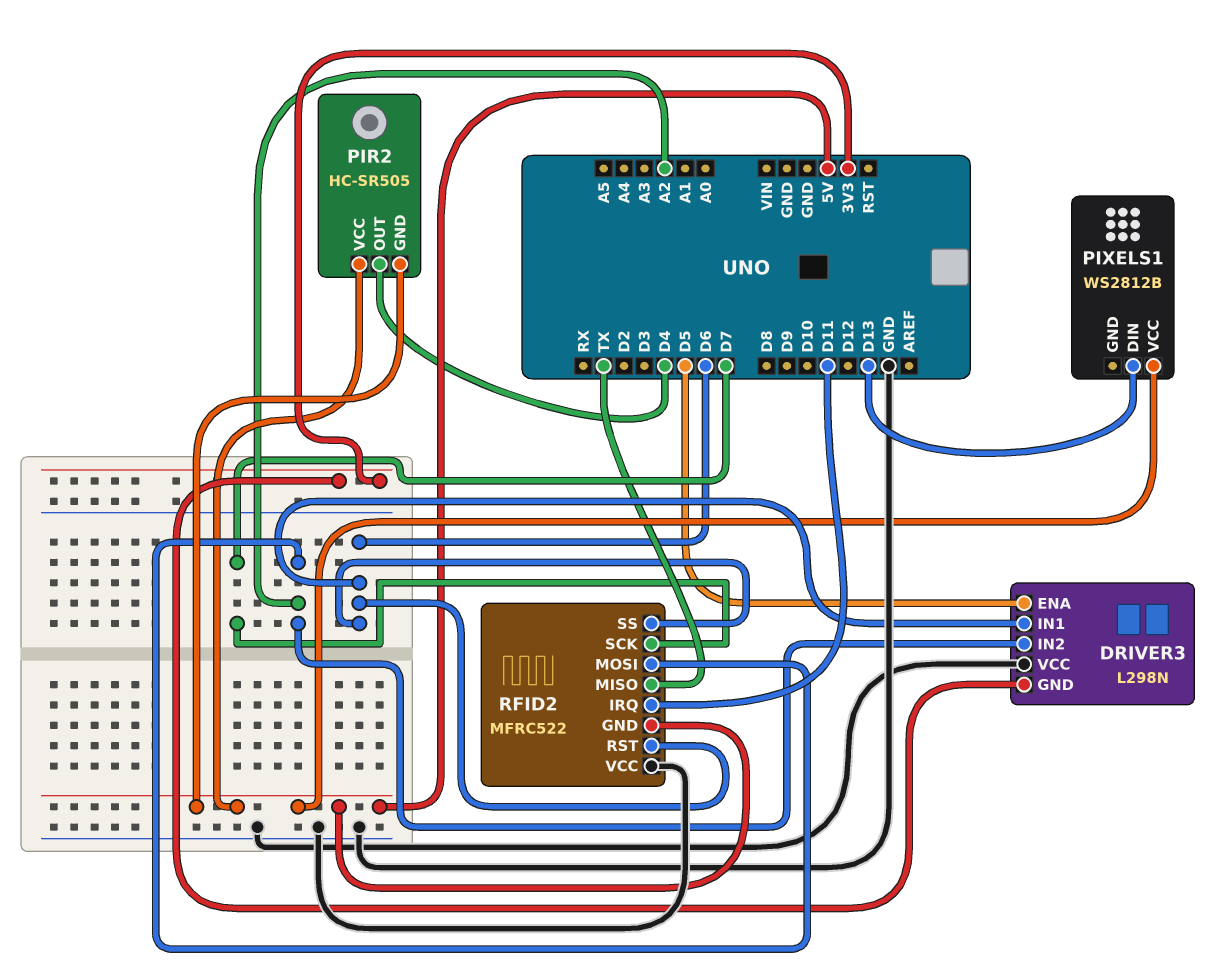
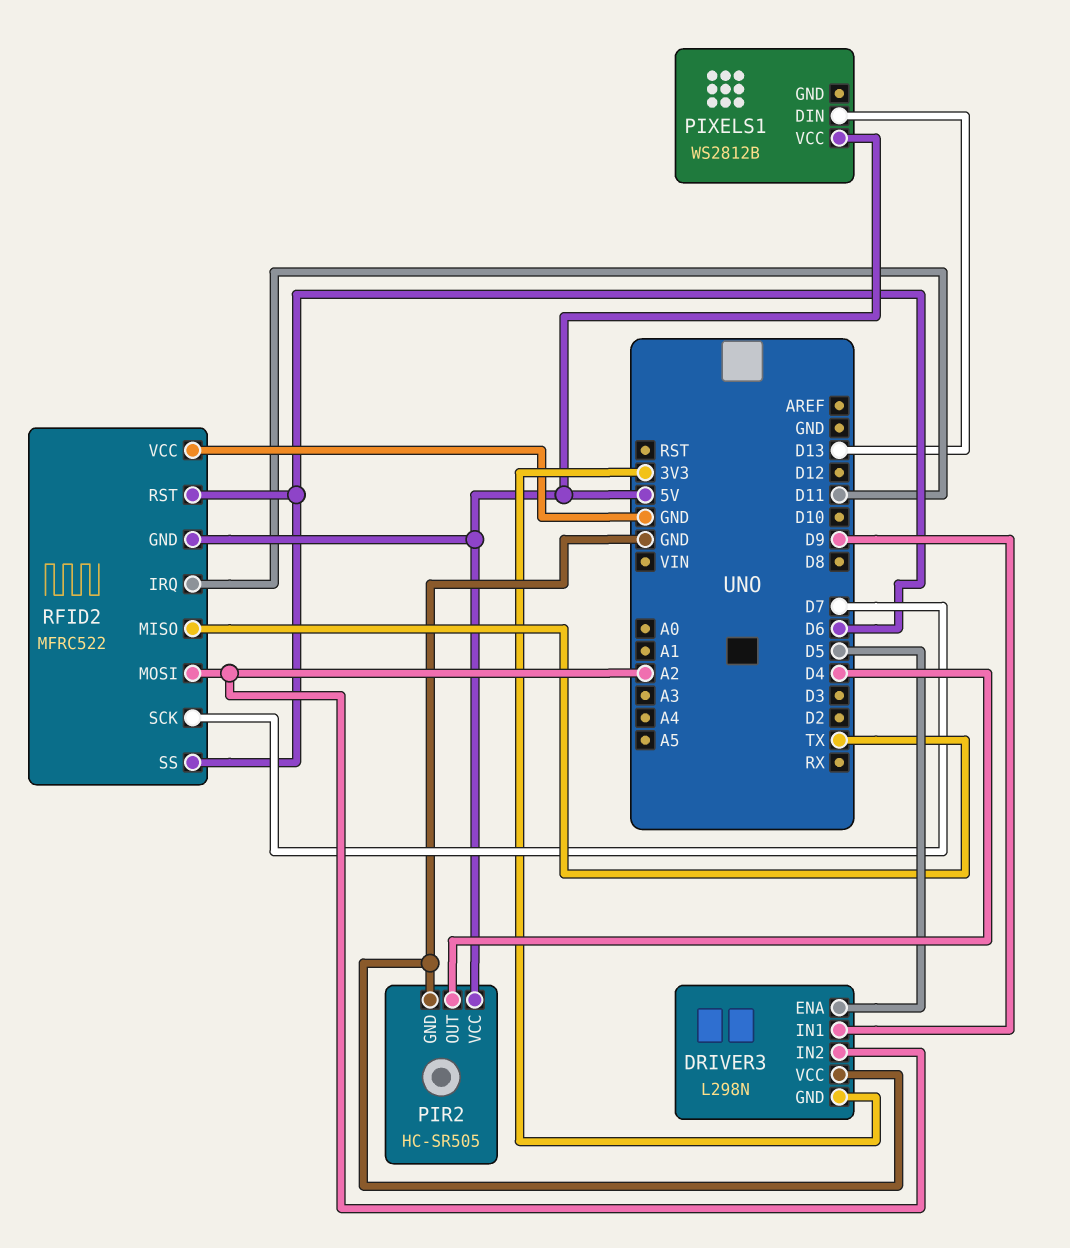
DRIVER3 pin IN1: D6 -> D9
PIR2 pin GND: 5V -> GND

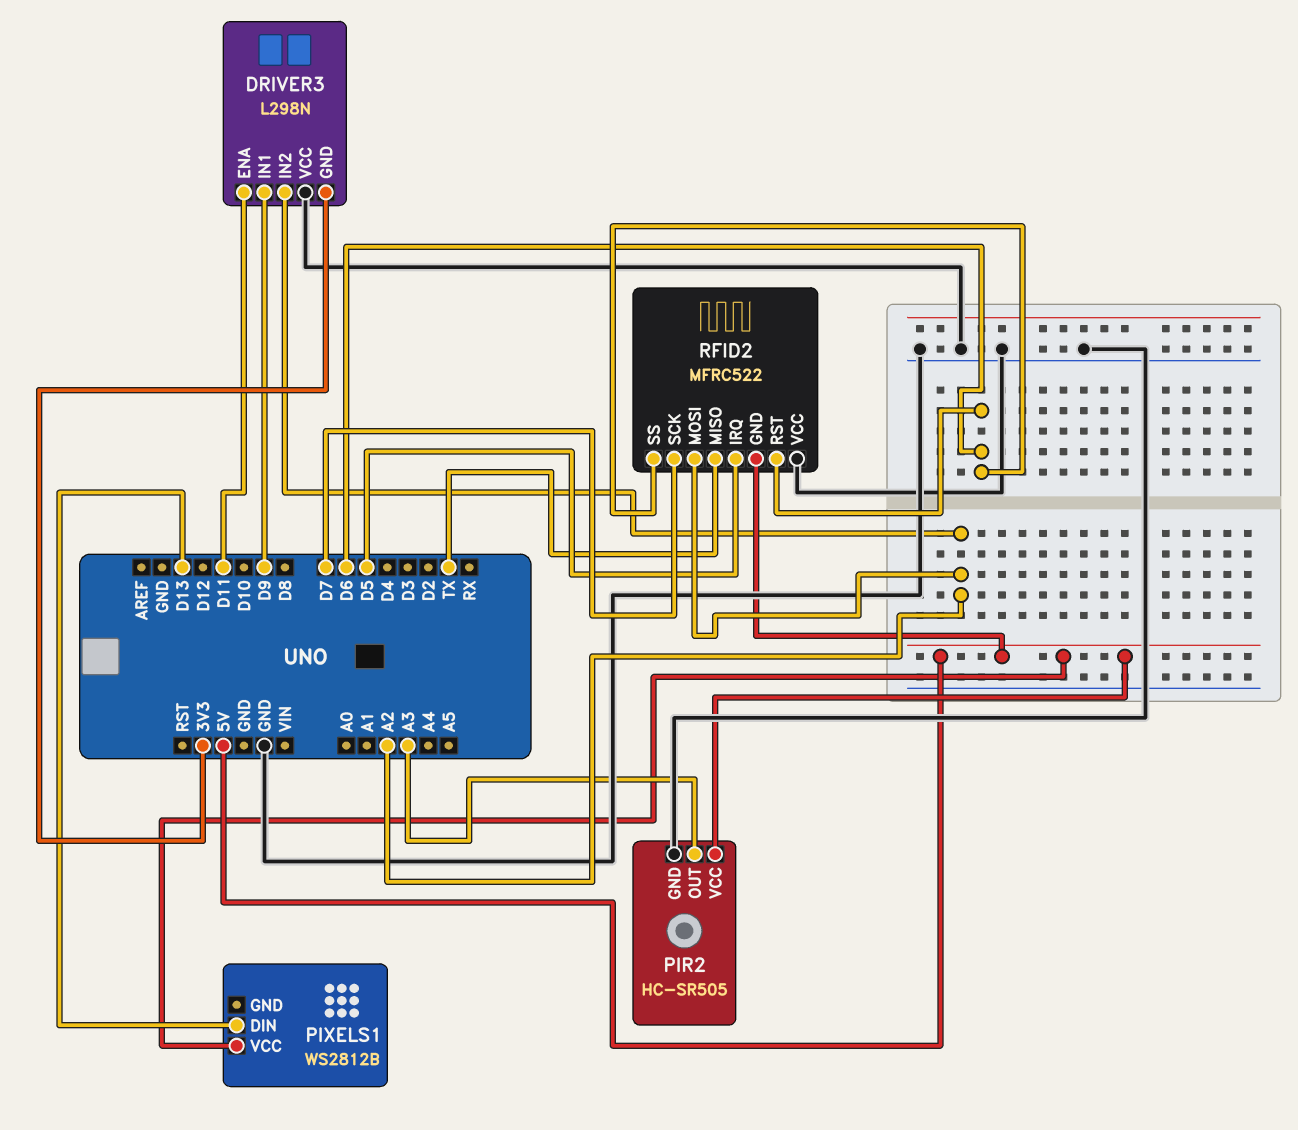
DRIVER3 pin ENA: D5 -> D11
PIR2 pin OUT: D4 -> A3
RFID2 pin IRQ: D11 -> D5

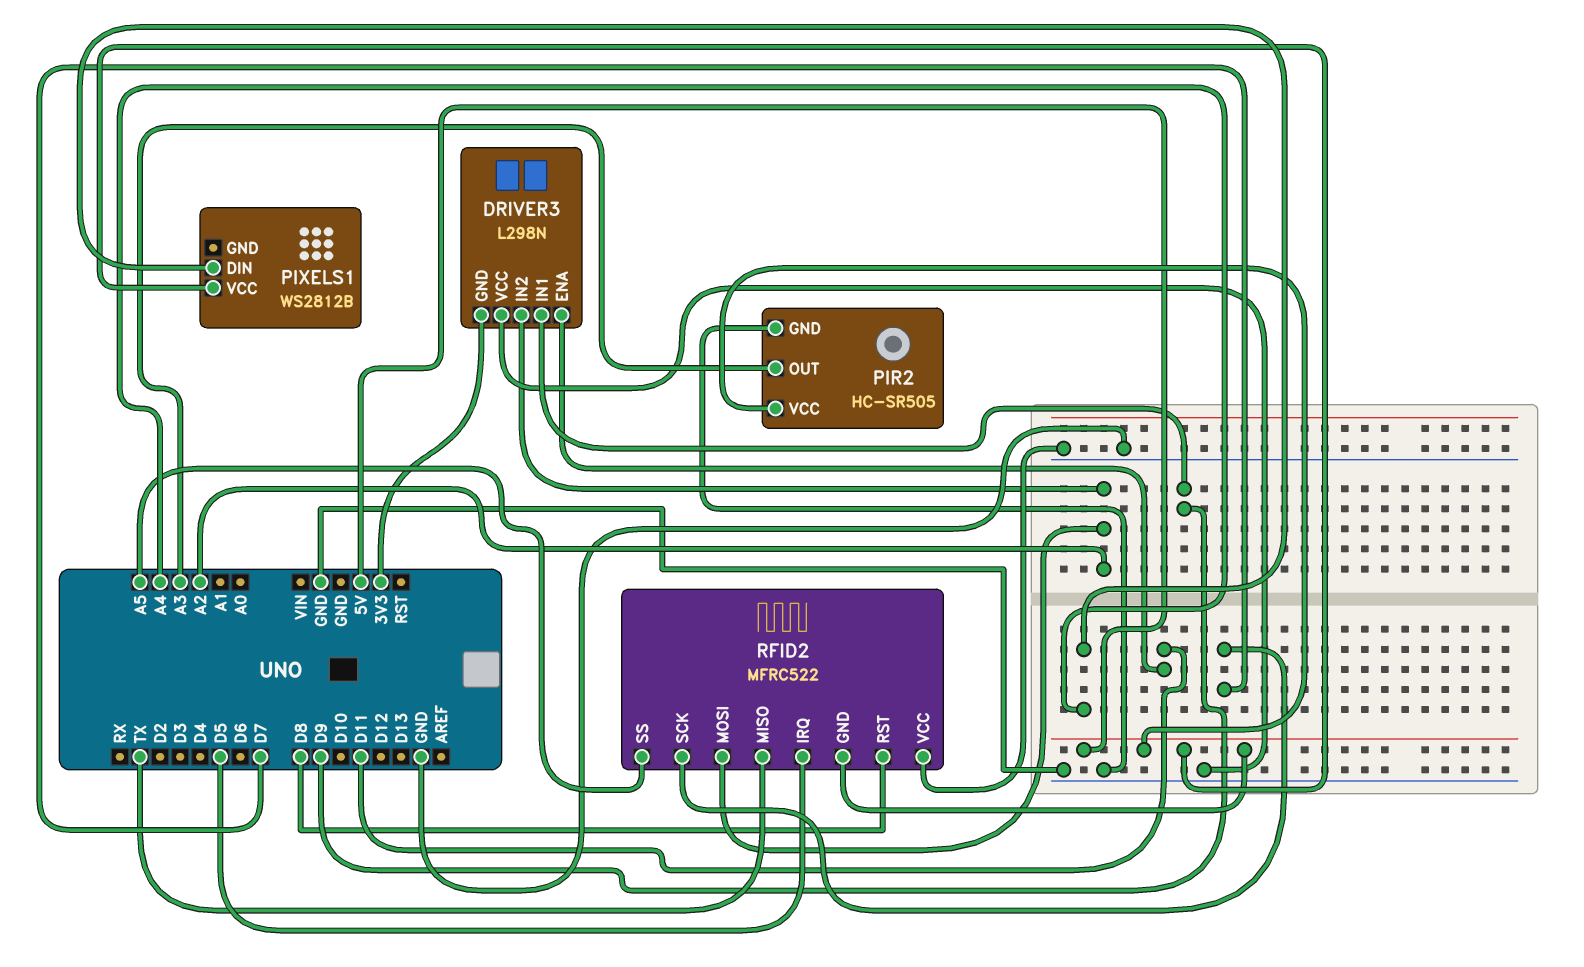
PIXELS1 pin DIN: D13 -> A4
RFID2 pin RST: D6 -> D8
RFID2 pin SS: D6 -> A5

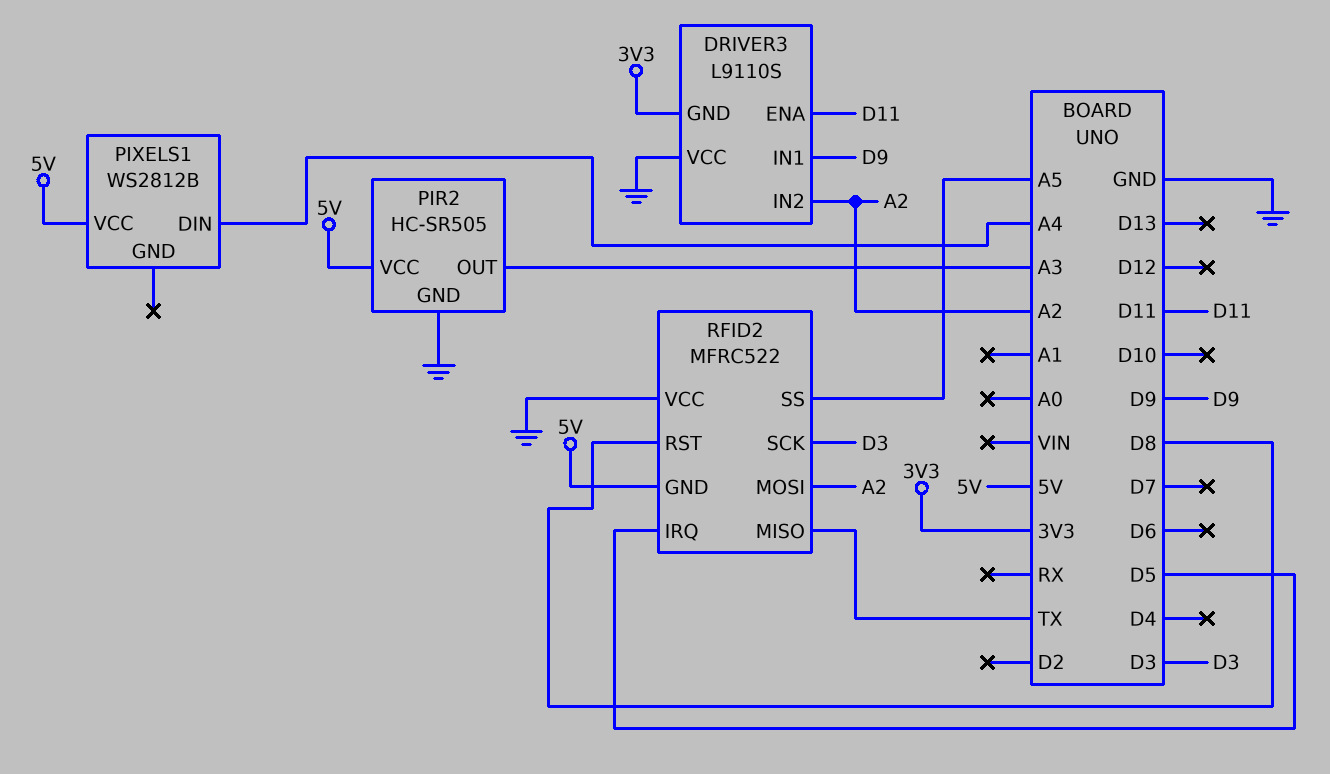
DRIVER3: L298N -> L9110S
RFID2 pin SCK: D7 -> D3

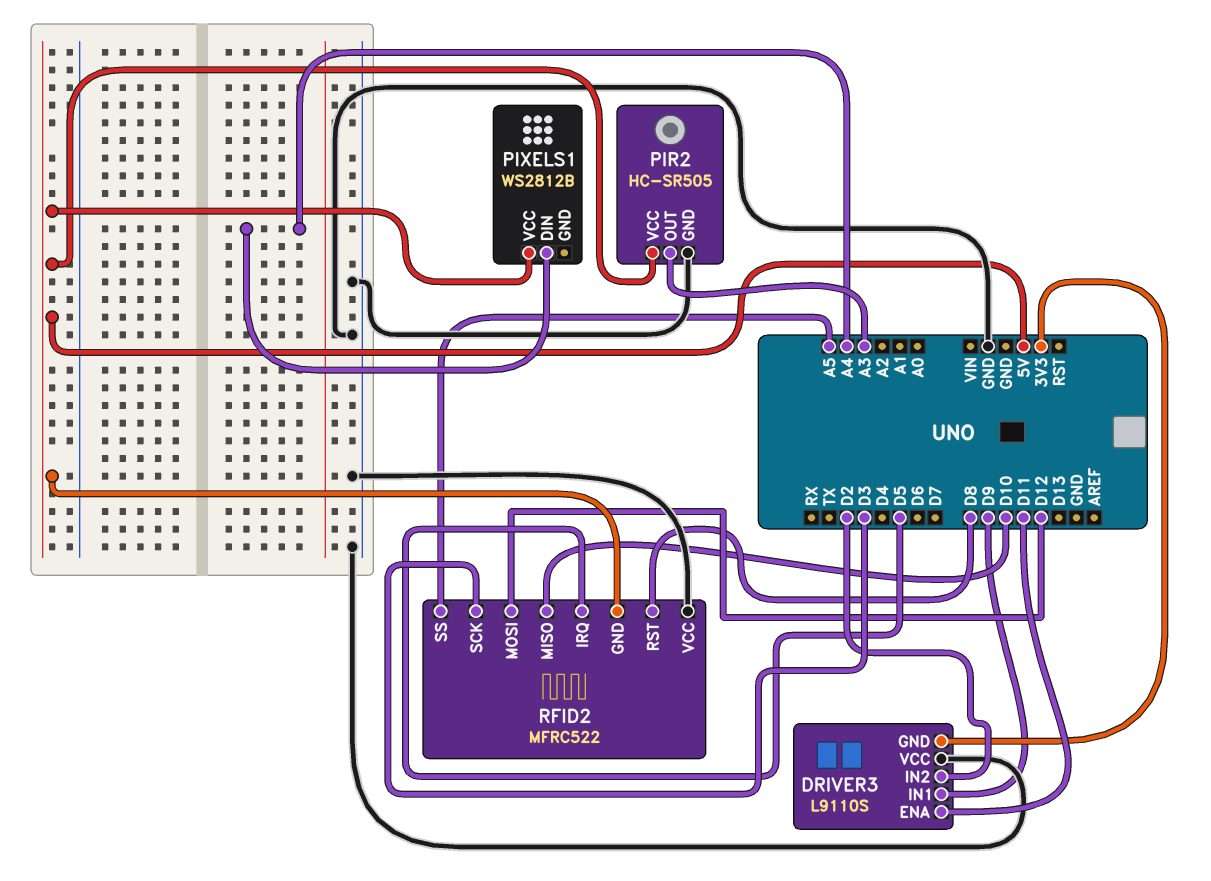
DRIVER3 pin IN2: A2 -> D2
RFID2 pin MISO: TX -> D10
RFID2 pin MOSI: A2 -> D12

